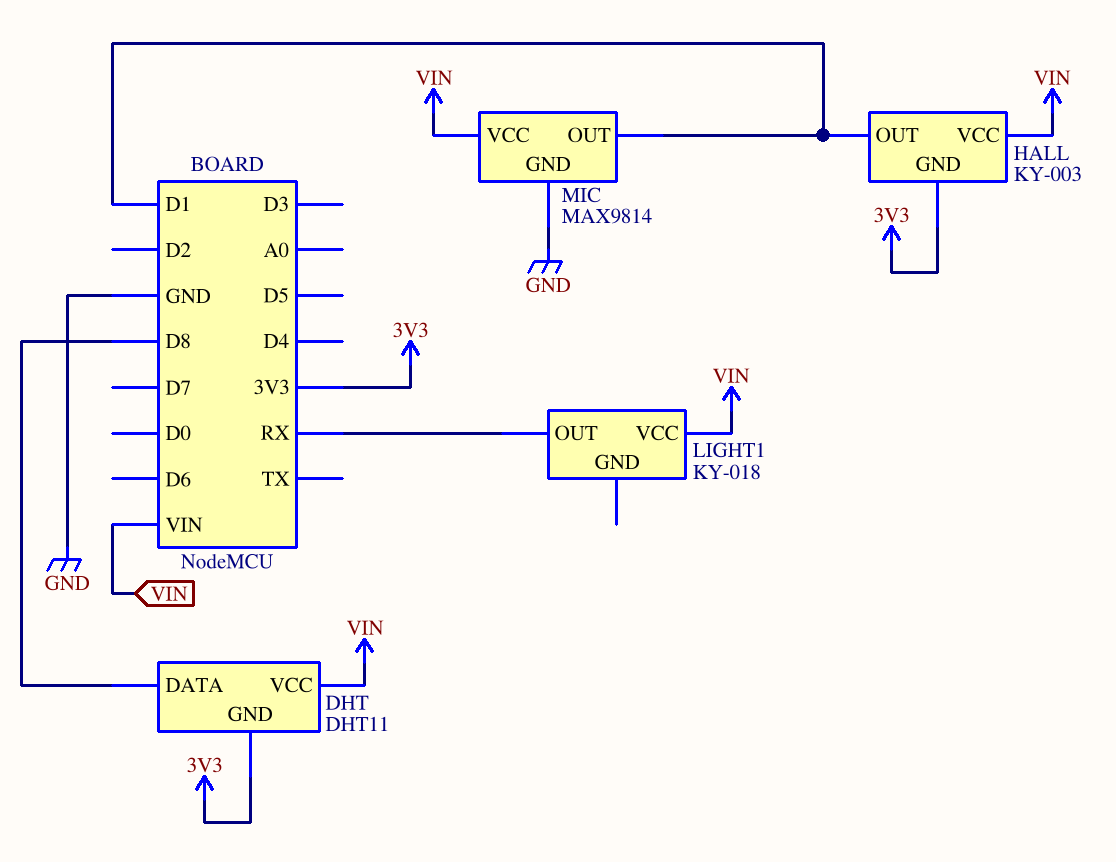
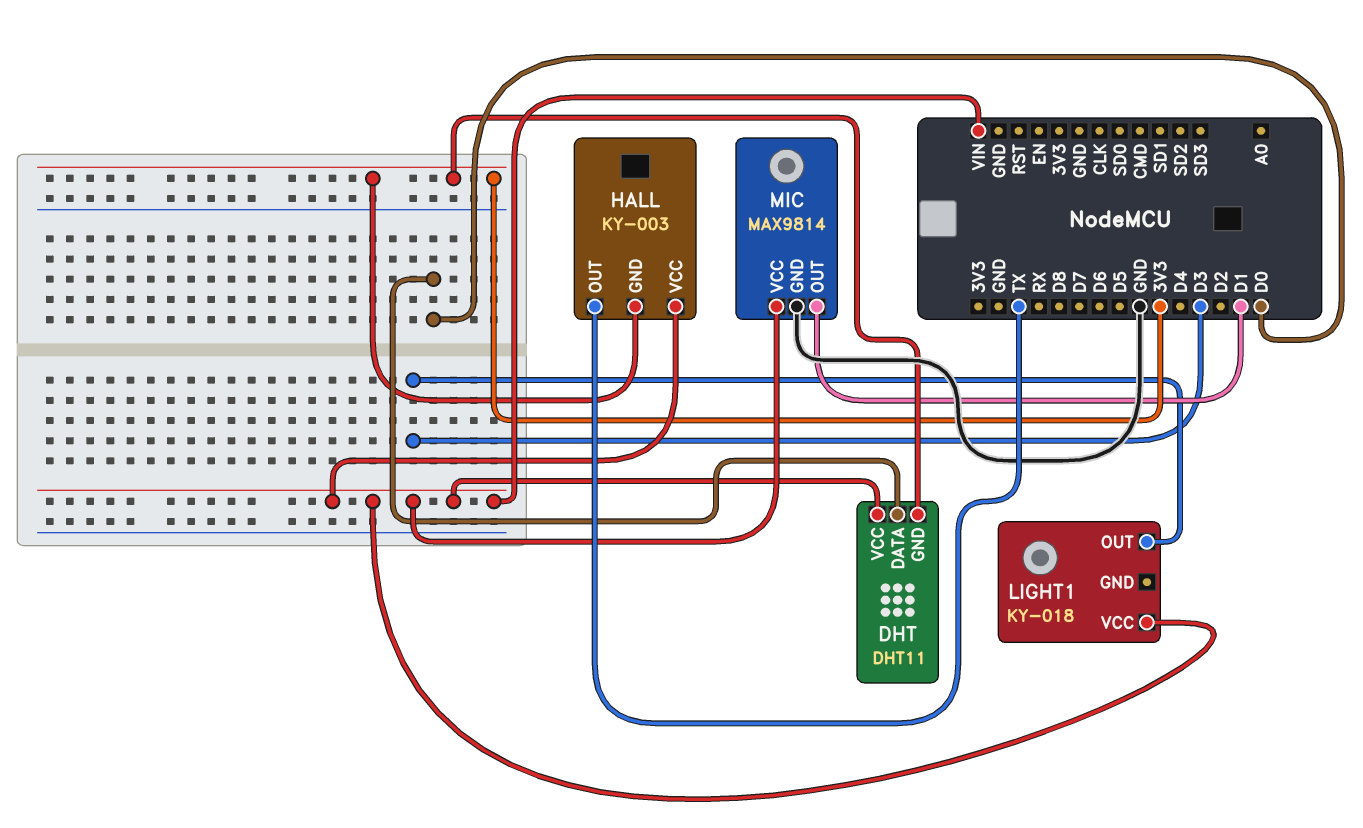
DHT pin DATA: D8 -> D0
HALL pin OUT: D1 -> TX
LIGHT1 pin OUT: RX -> D3

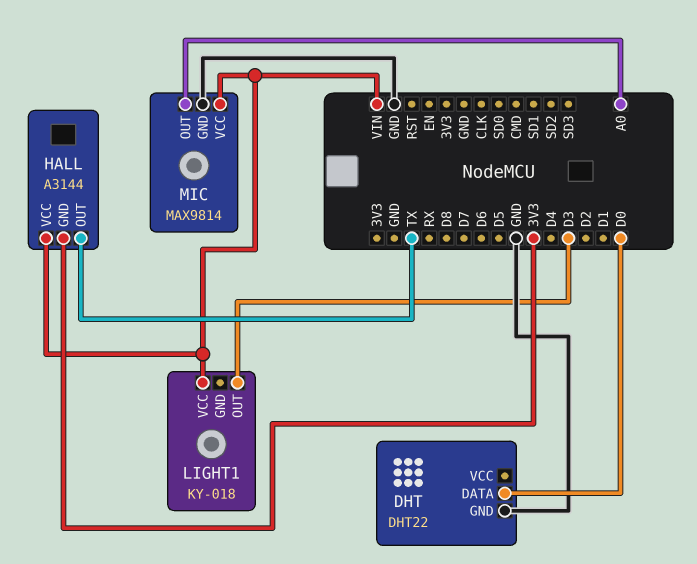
DHT: DHT11 -> DHT22
DHT pin GND: 3V3 -> GND
DHT pin VCC: VIN -> none
HALL: KY-003 -> A3144
MIC pin OUT: D1 -> A0

